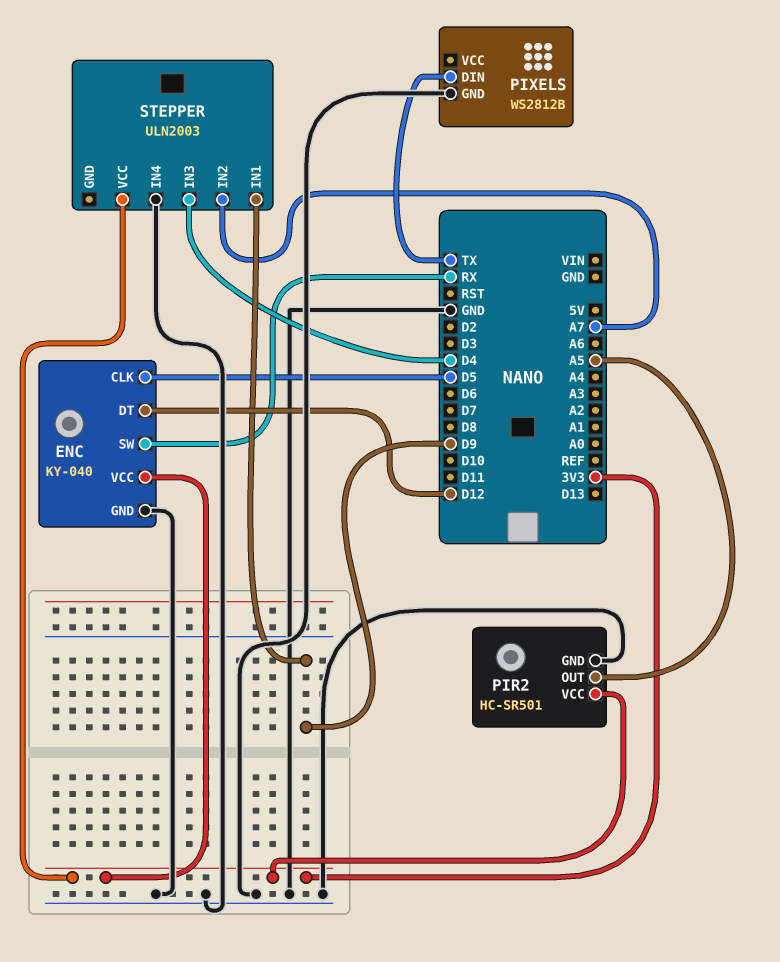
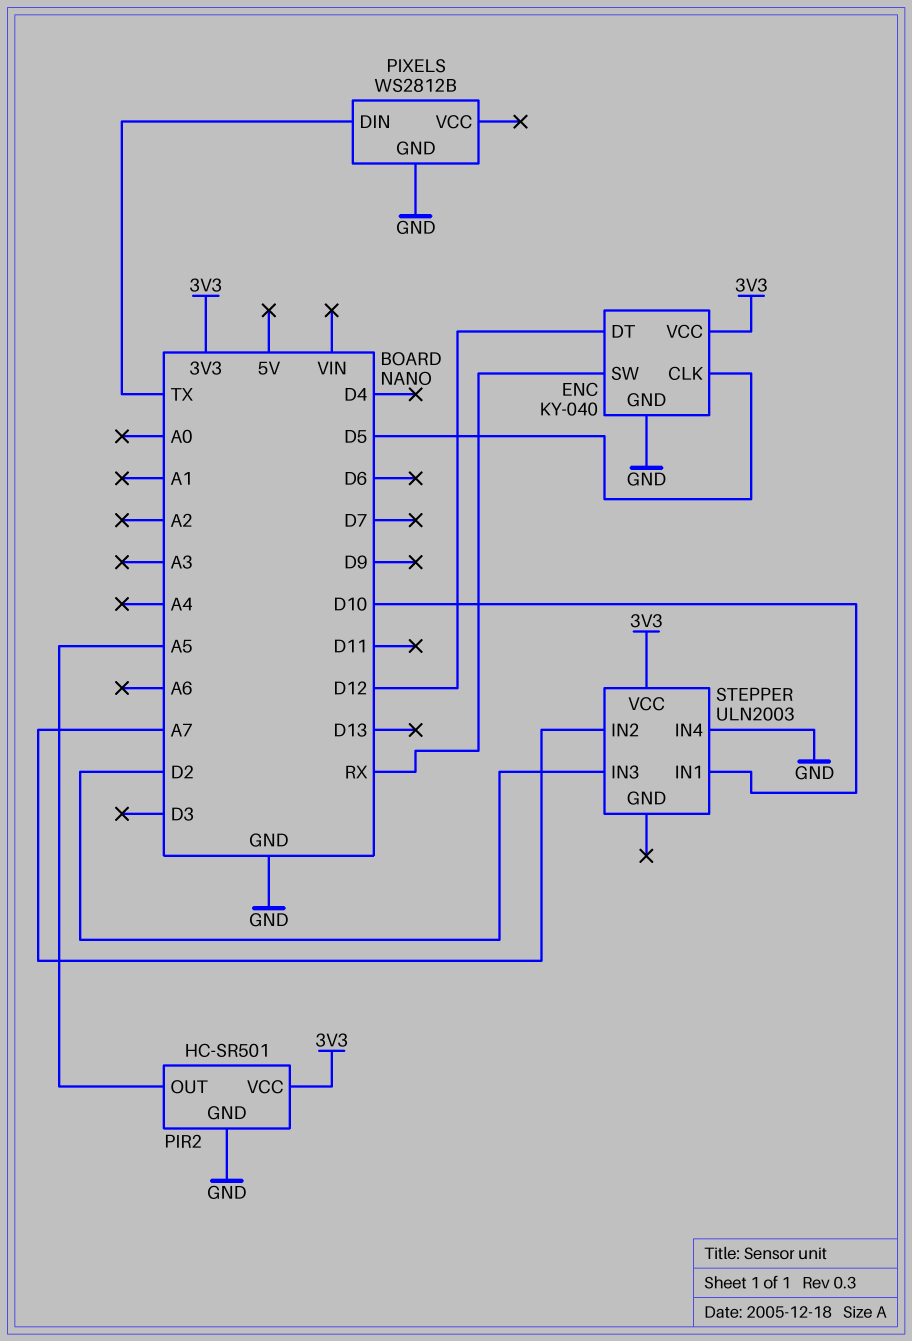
STEPPER pin IN1: D9 -> D10
STEPPER pin IN3: D4 -> D2

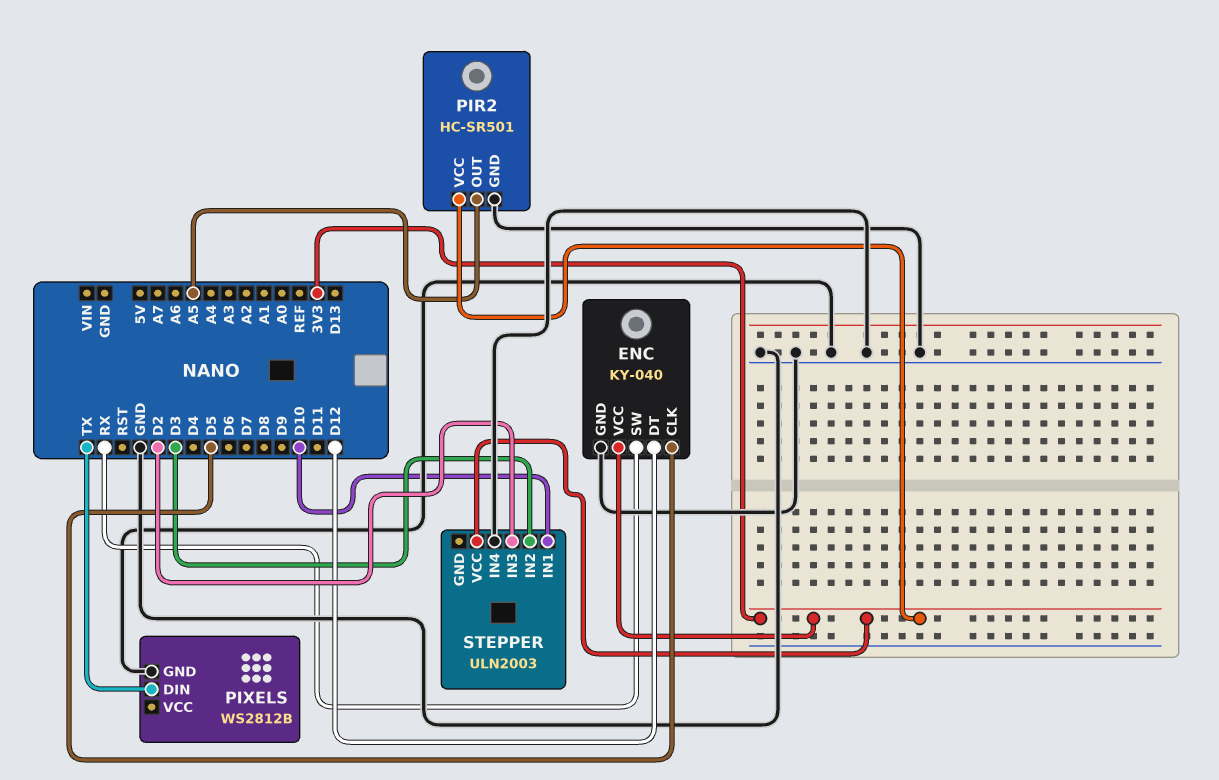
STEPPER pin IN2: A7 -> D3

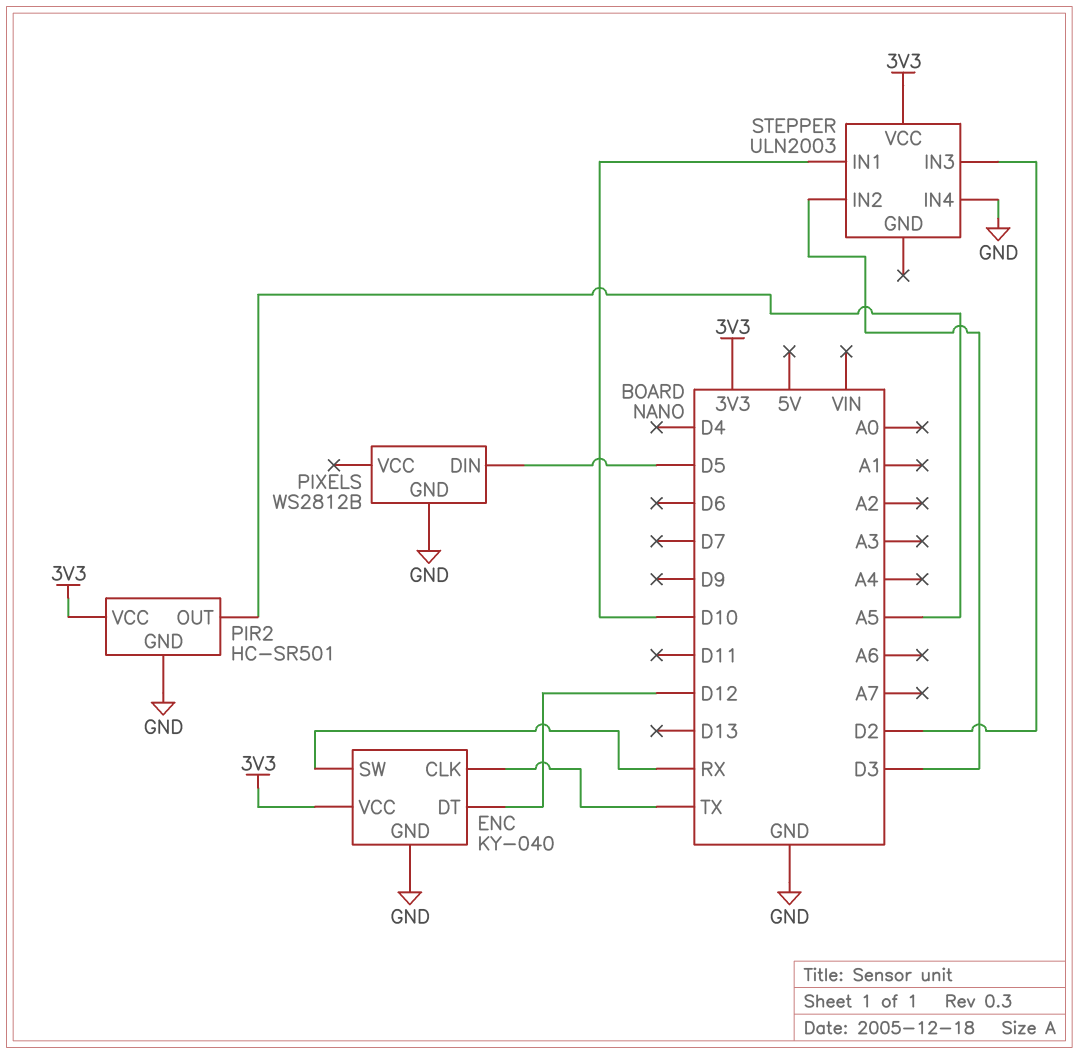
ENC pin CLK: D5 -> TX
PIXELS pin DIN: TX -> D5

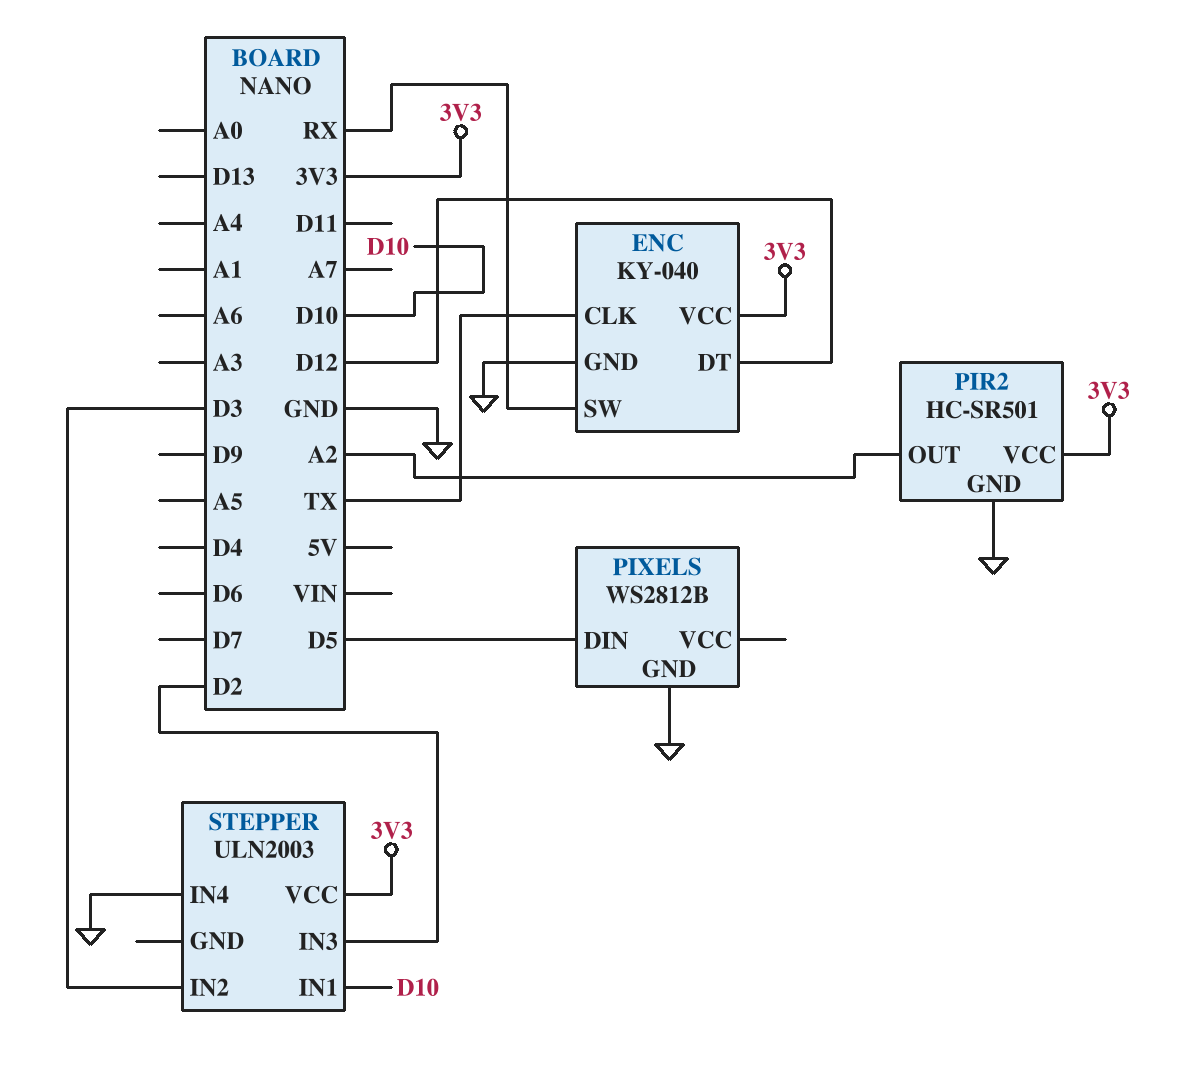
PIR2 pin OUT: A5 -> A2

